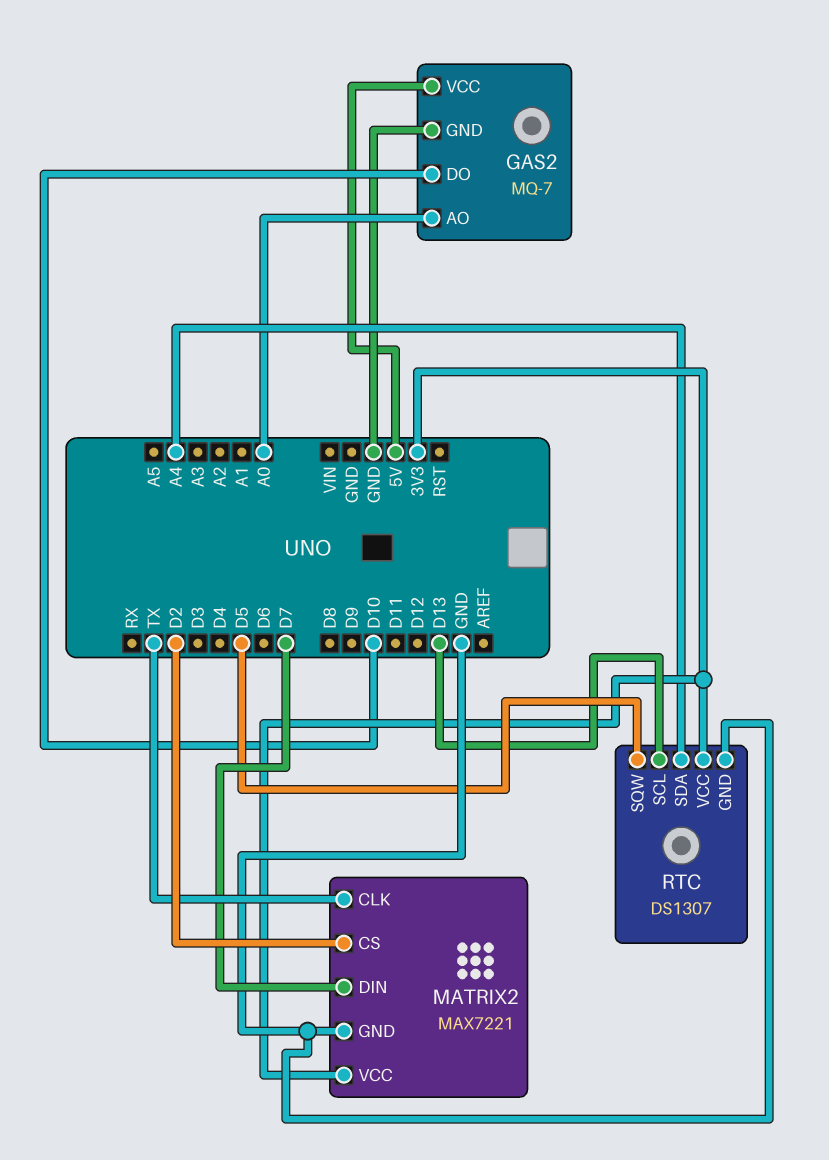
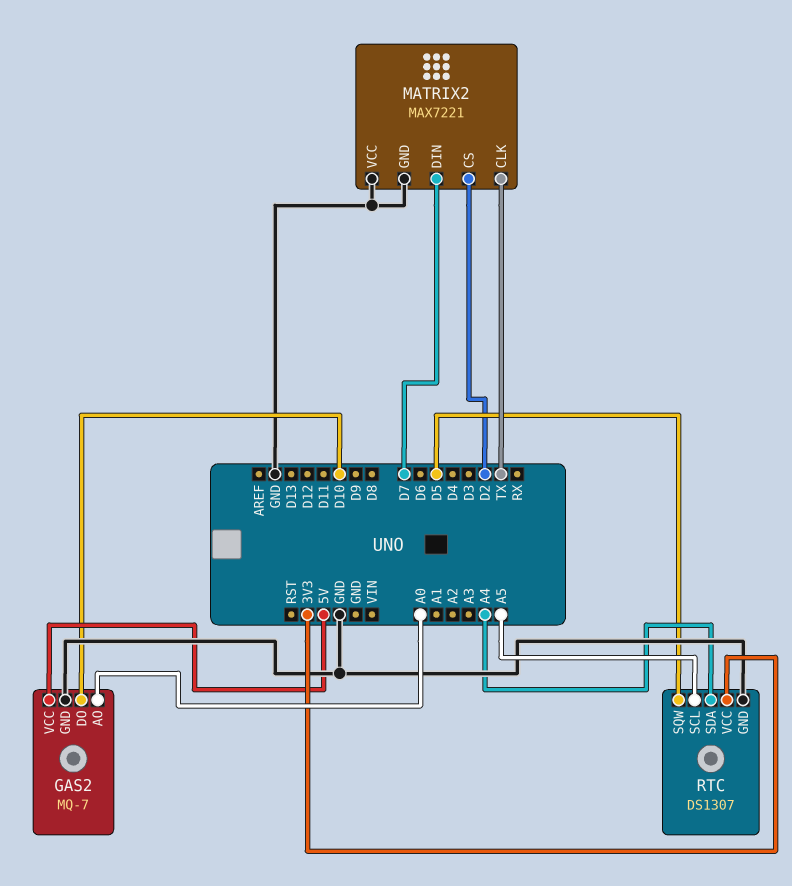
MATRIX2 pin VCC: 3V3 -> GND
RTC pin SCL: D13 -> A5

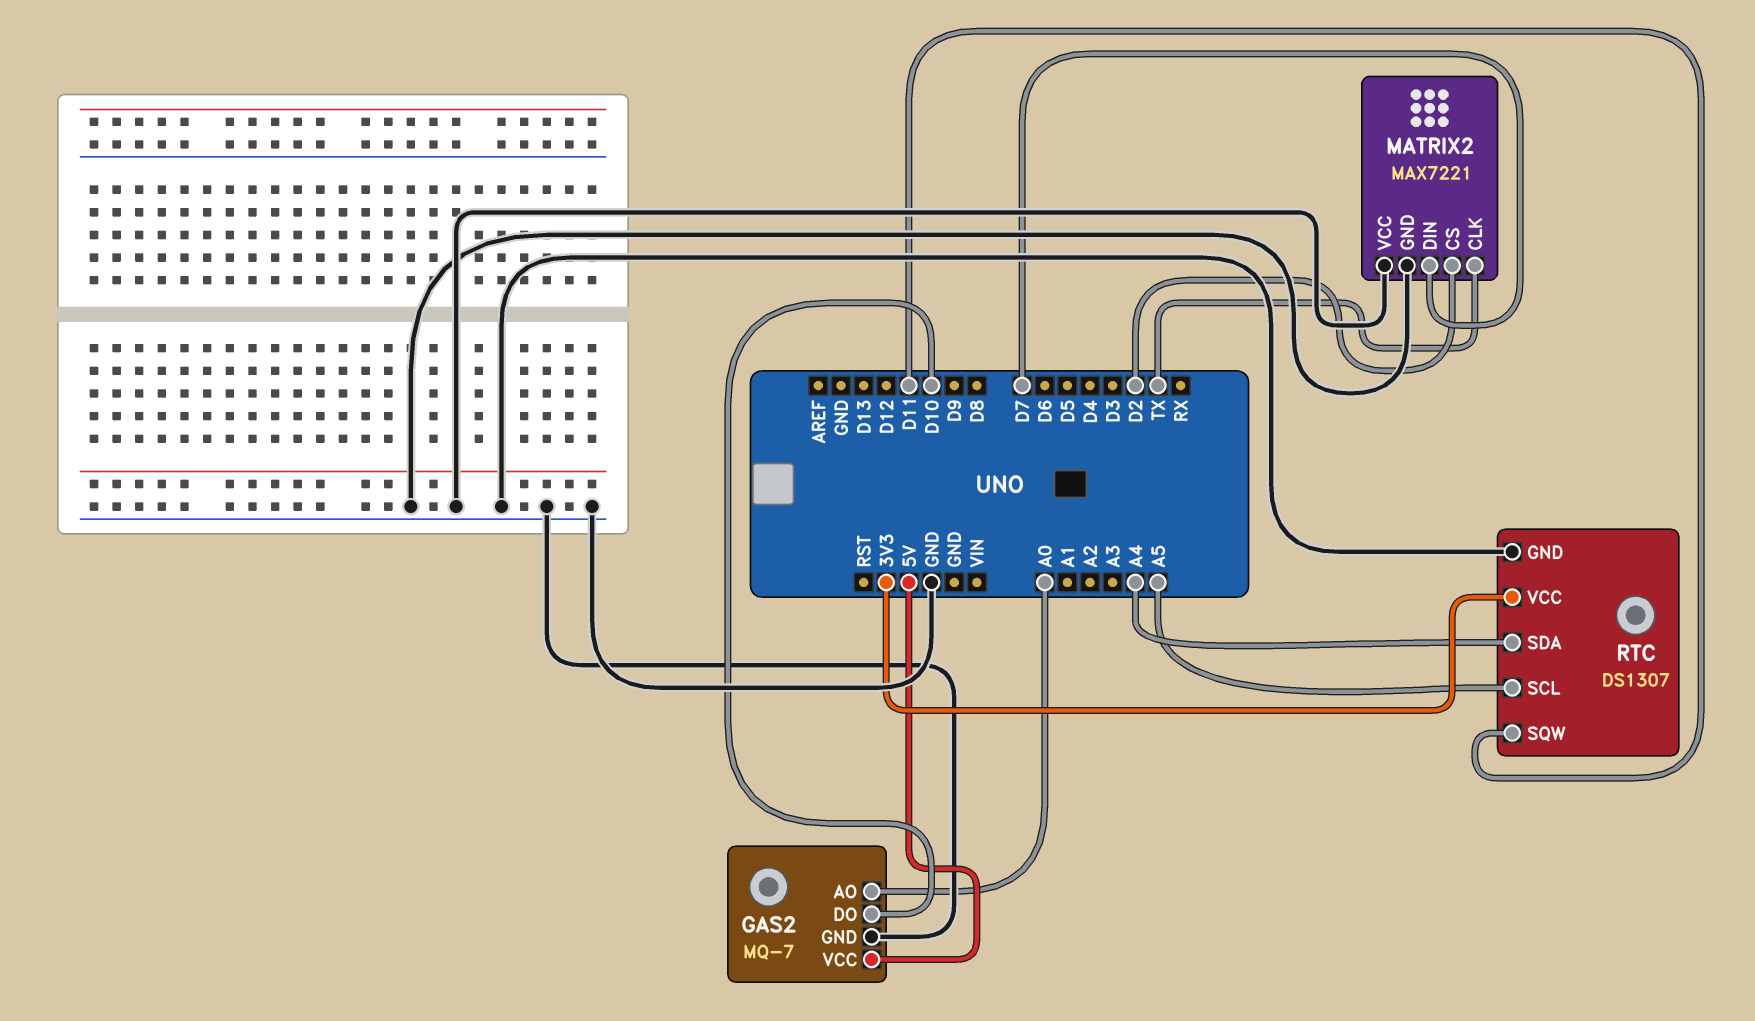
RTC pin SQW: D5 -> D11

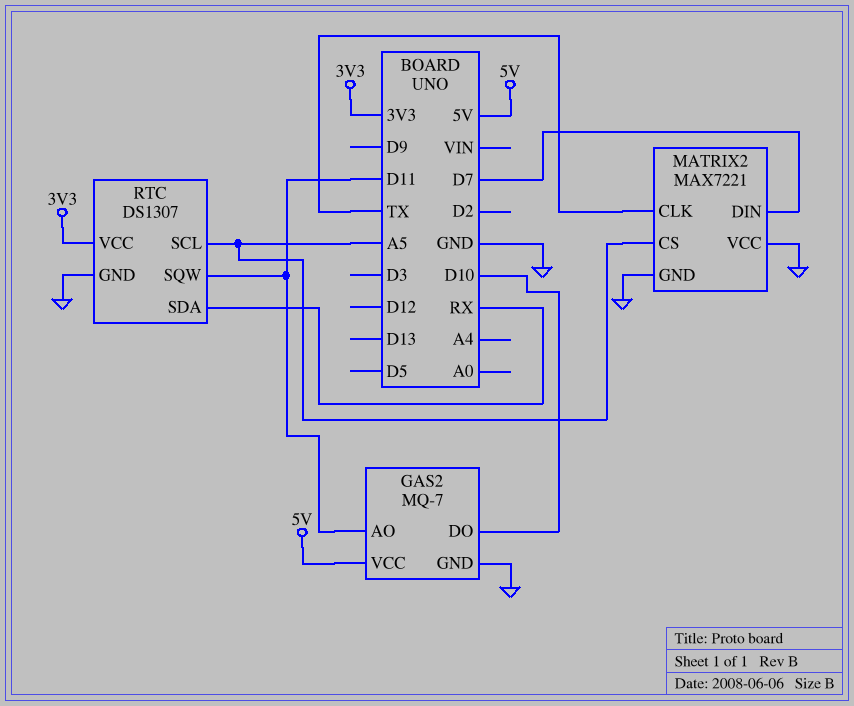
GAS2 pin AO: A0 -> D11
MATRIX2 pin CS: D2 -> A5
RTC pin SDA: A4 -> RX

